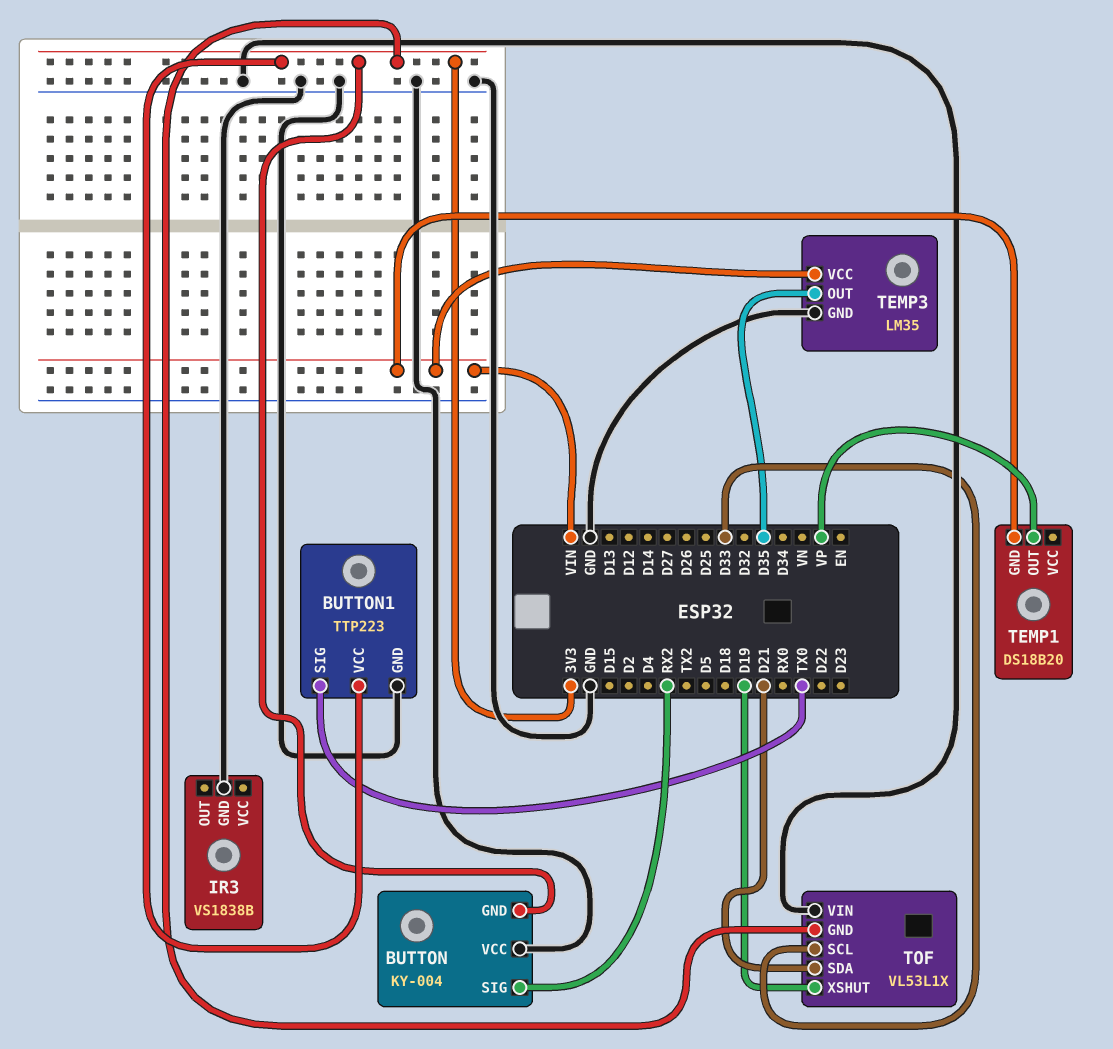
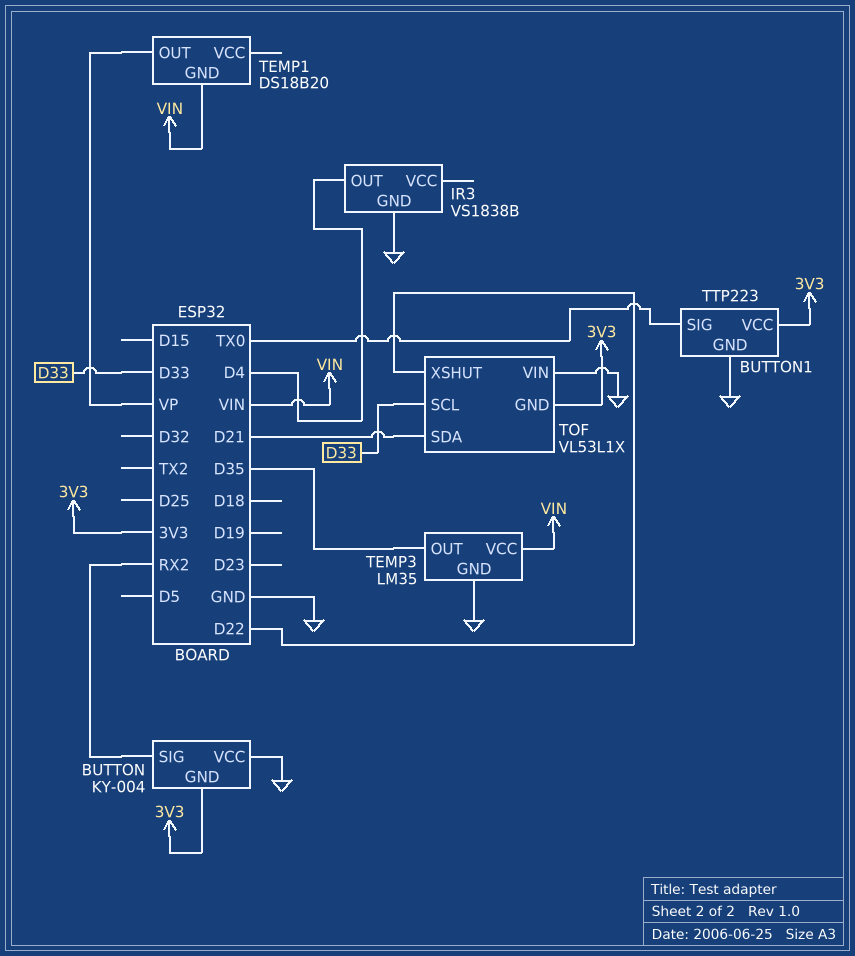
IR3 pin OUT: none -> D4
TOF pin XSHUT: D19 -> D22

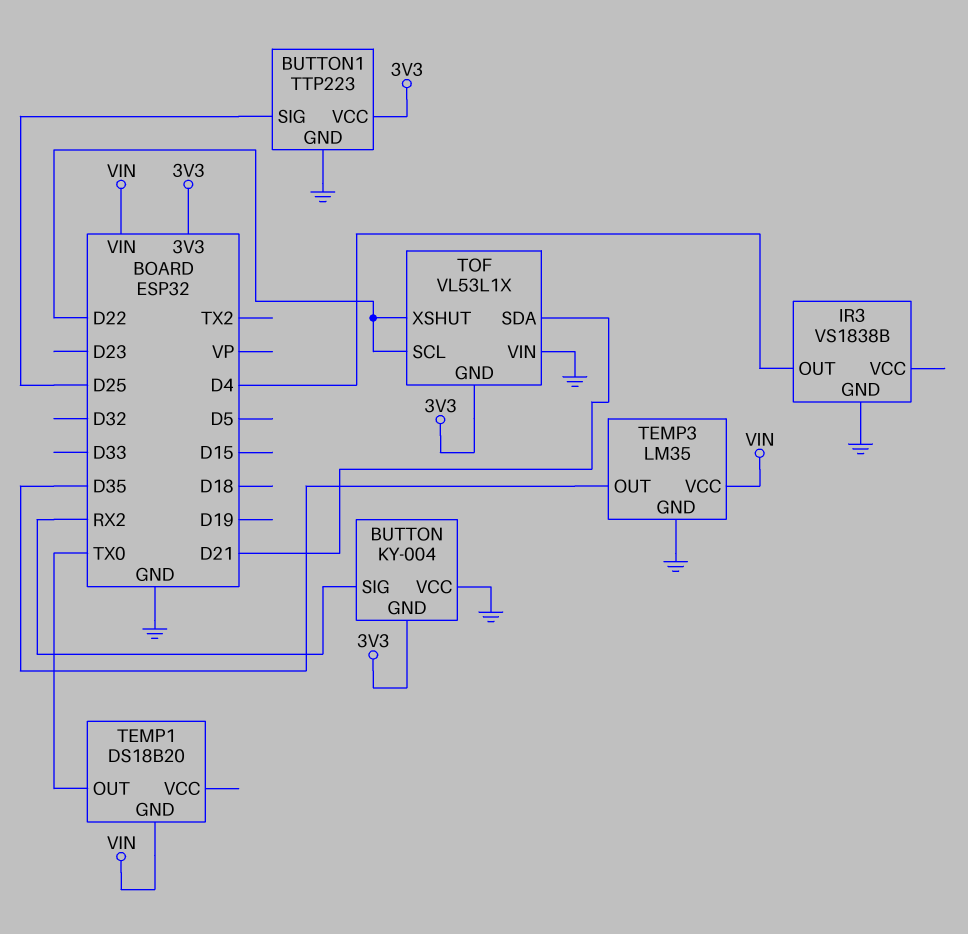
BUTTON1 pin SIG: TX0 -> D25
TEMP1 pin OUT: VP -> TX0
TOF pin SCL: D33 -> D22

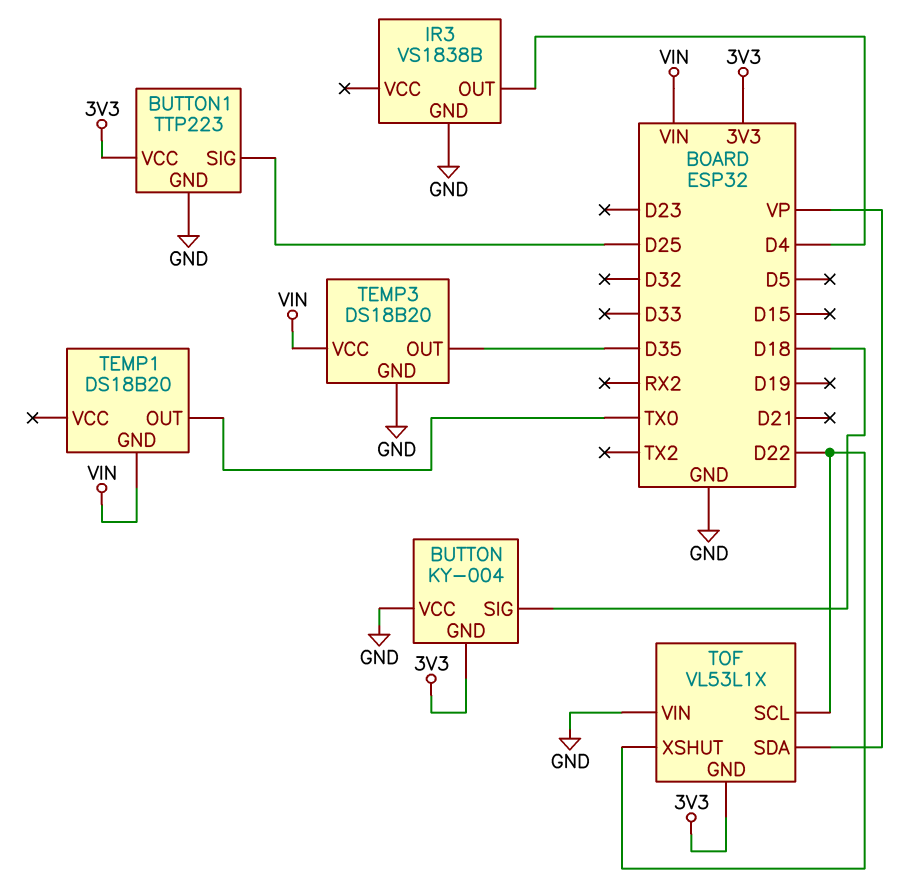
BUTTON pin SIG: RX2 -> D18
TEMP3: LM35 -> DS18B20
TOF pin SDA: D21 -> VP

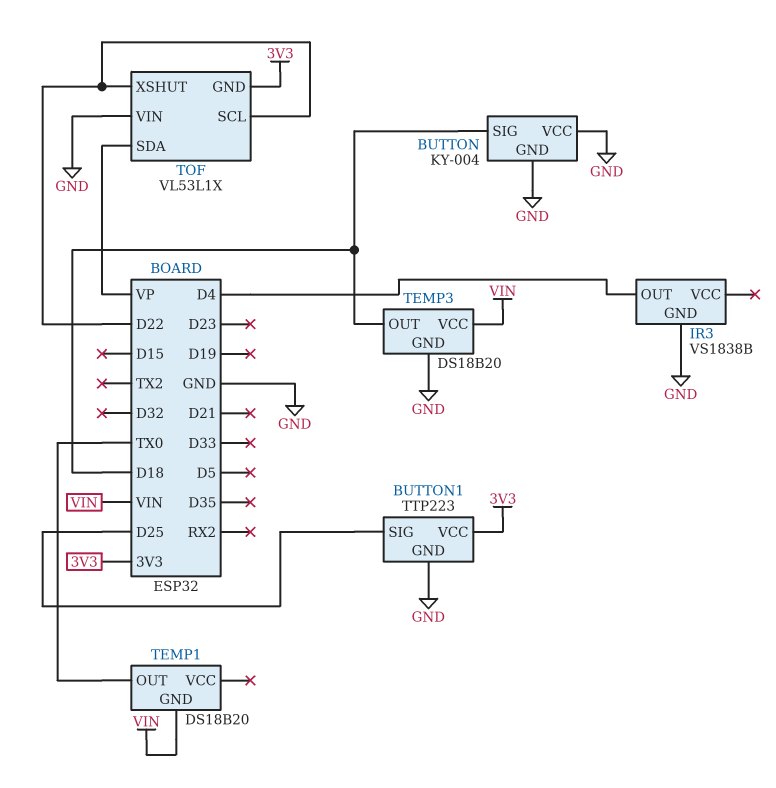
BUTTON pin GND: 3V3 -> GND
TEMP3 pin OUT: D35 -> D18

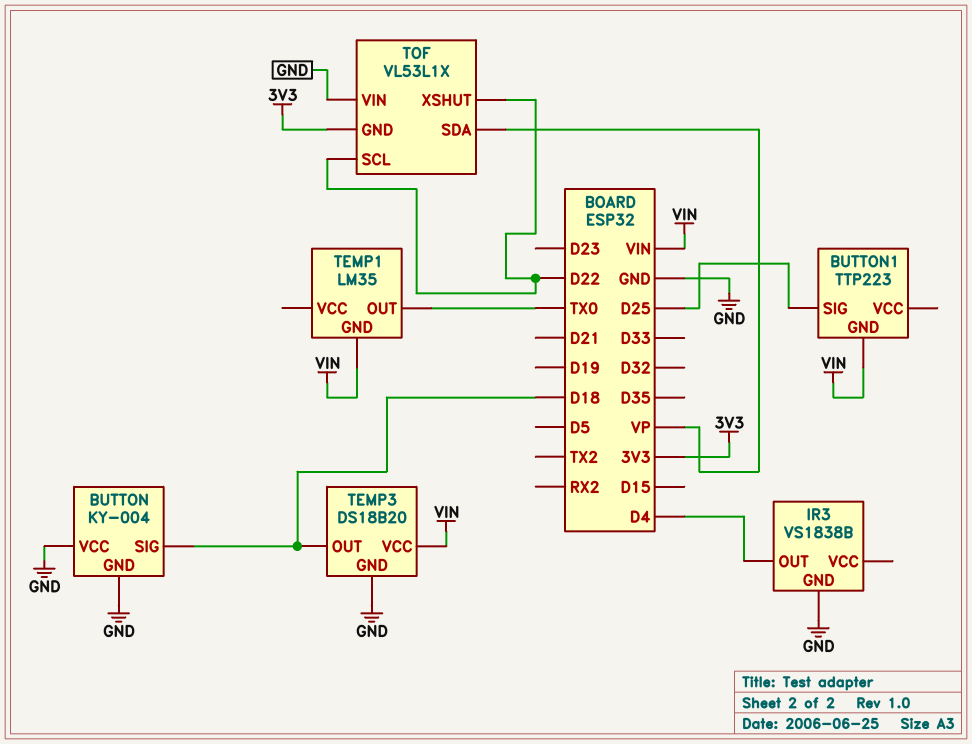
BUTTON1 pin GND: GND -> VIN
BUTTON1 pin VCC: 3V3 -> none
TEMP1: DS18B20 -> LM35

